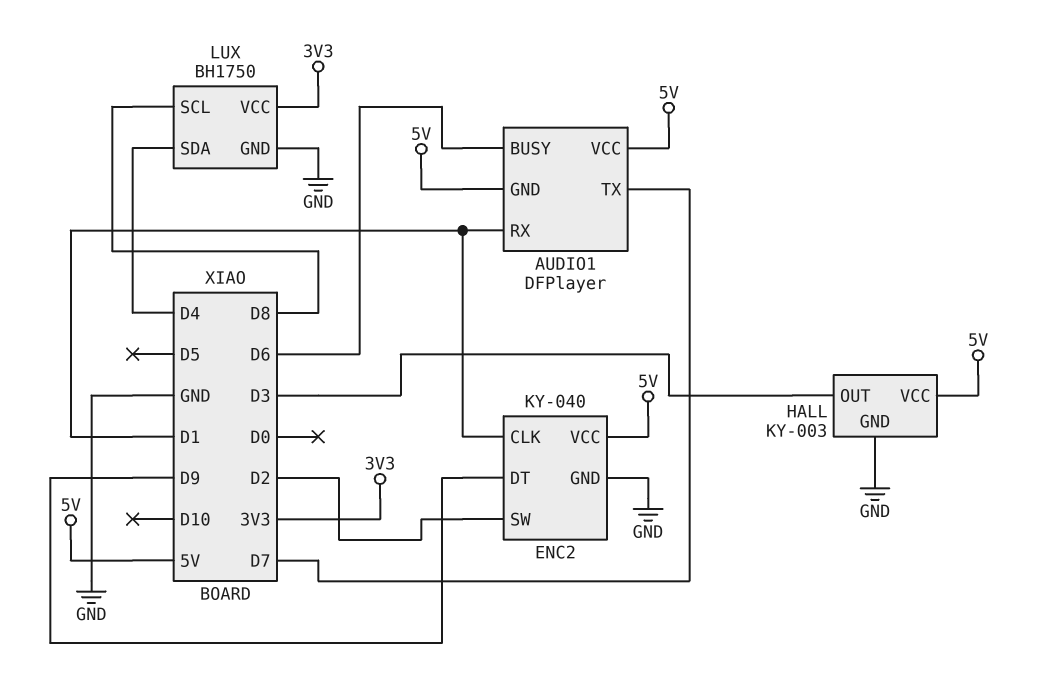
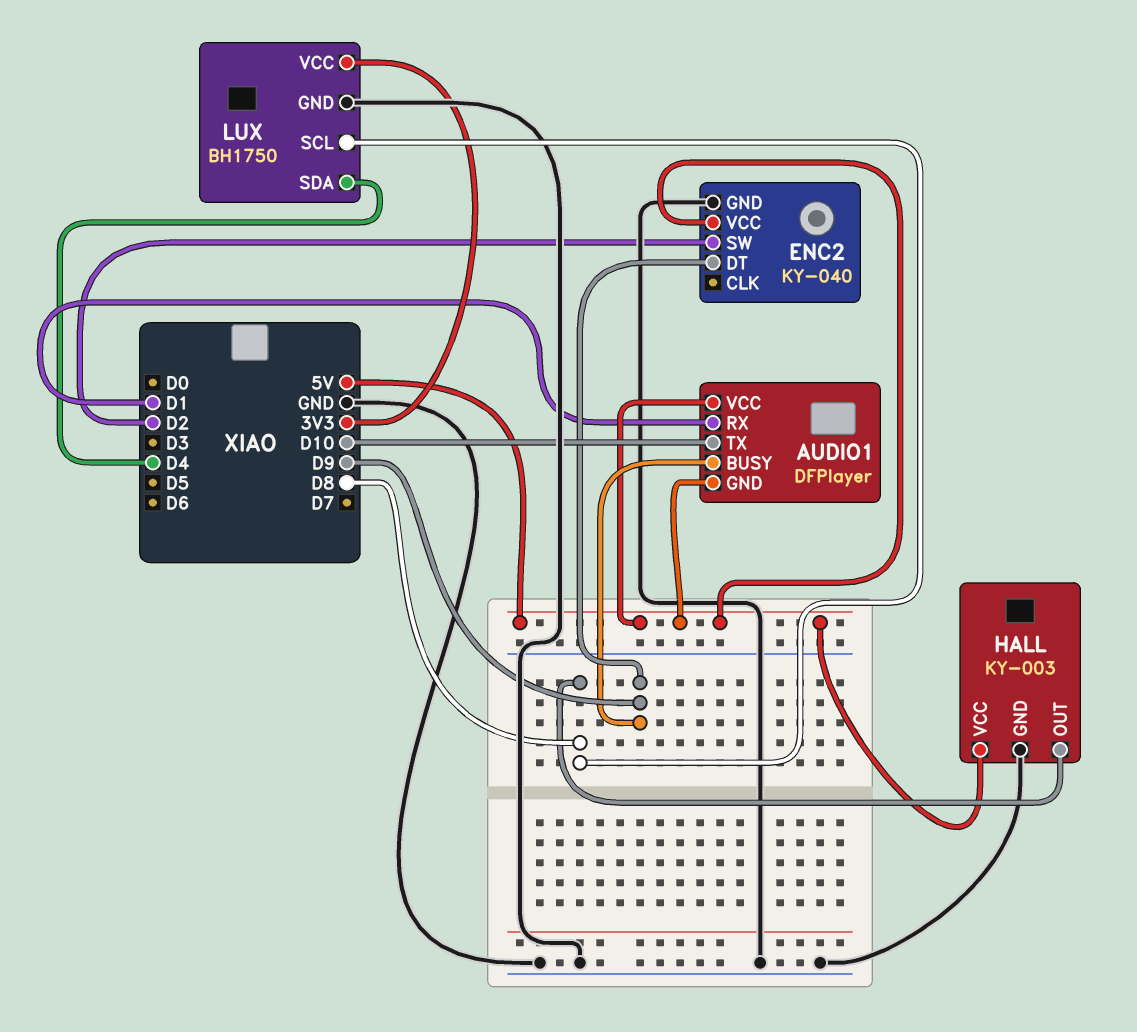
AUDIO1 pin BUSY: D6 -> D9
AUDIO1 pin TX: D7 -> D10
ENC2 pin CLK: D1 -> none
HALL pin OUT: D3 -> D8

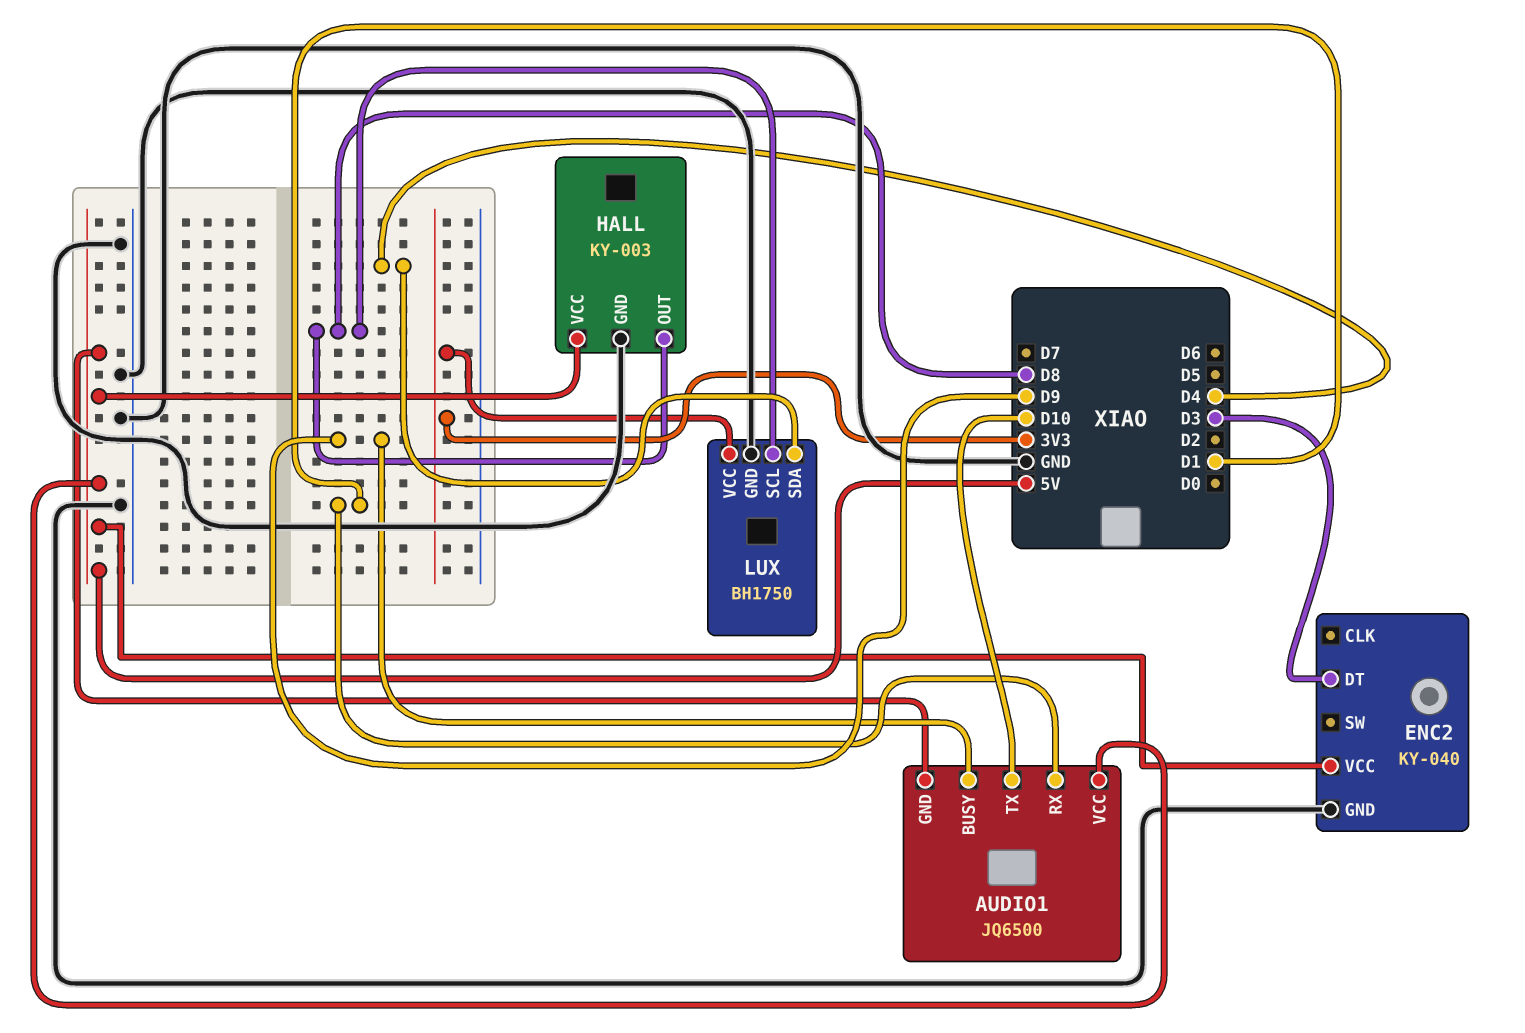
AUDIO1: DFPlayer -> JQ6500
ENC2 pin DT: D9 -> D3
ENC2 pin SW: D2 -> none

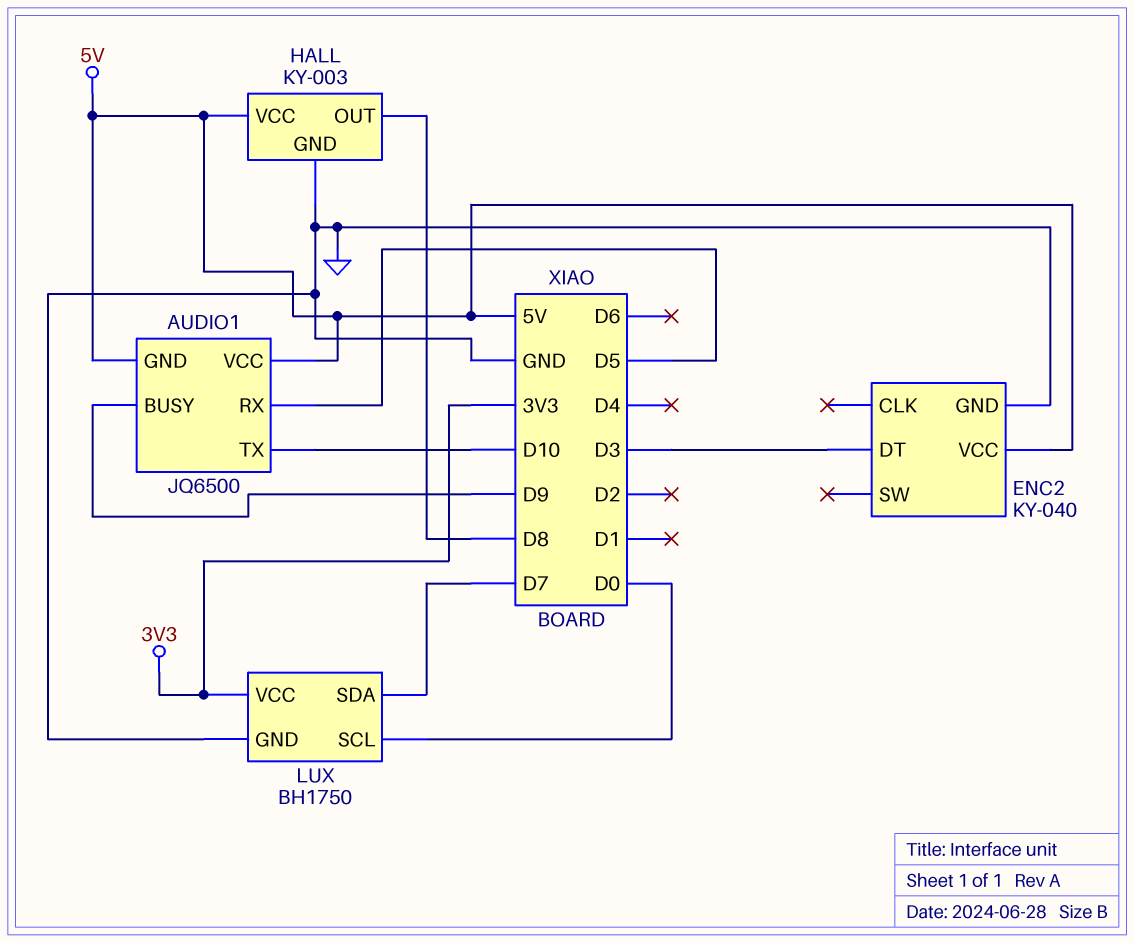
AUDIO1 pin RX: D1 -> D5
LUX pin SCL: D8 -> D0
LUX pin SDA: D4 -> D7

